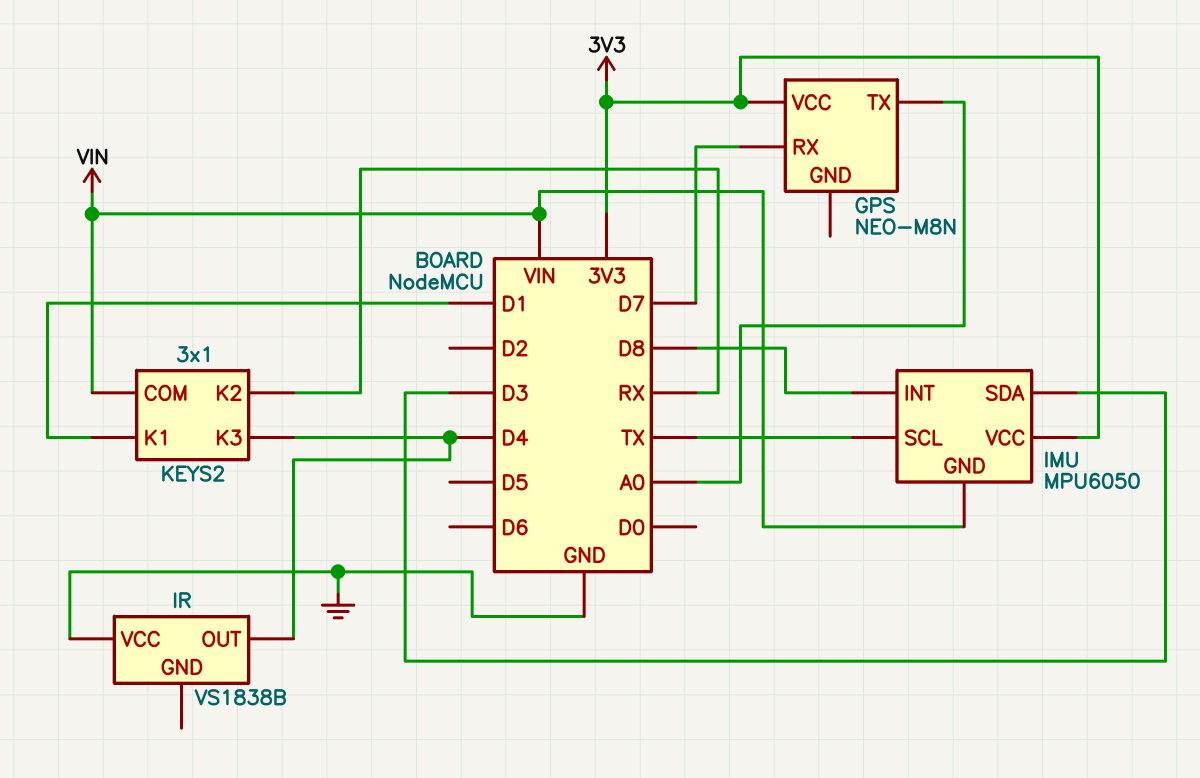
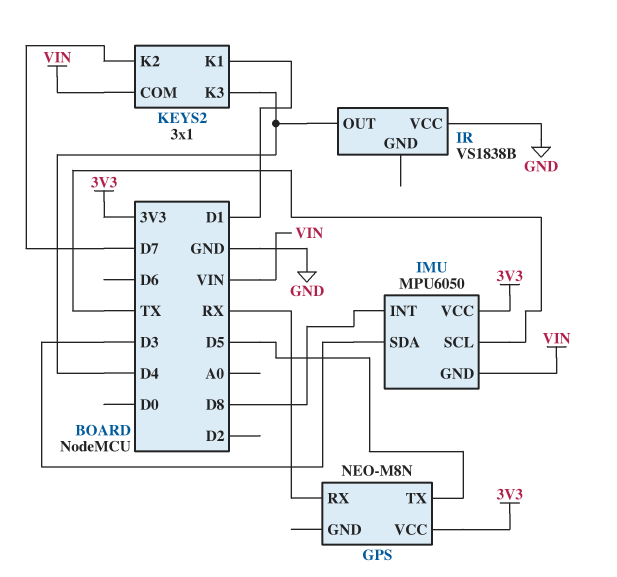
GPS pin RX: D7 -> RX
GPS pin TX: A0 -> D5
KEYS2 pin K2: RX -> D7

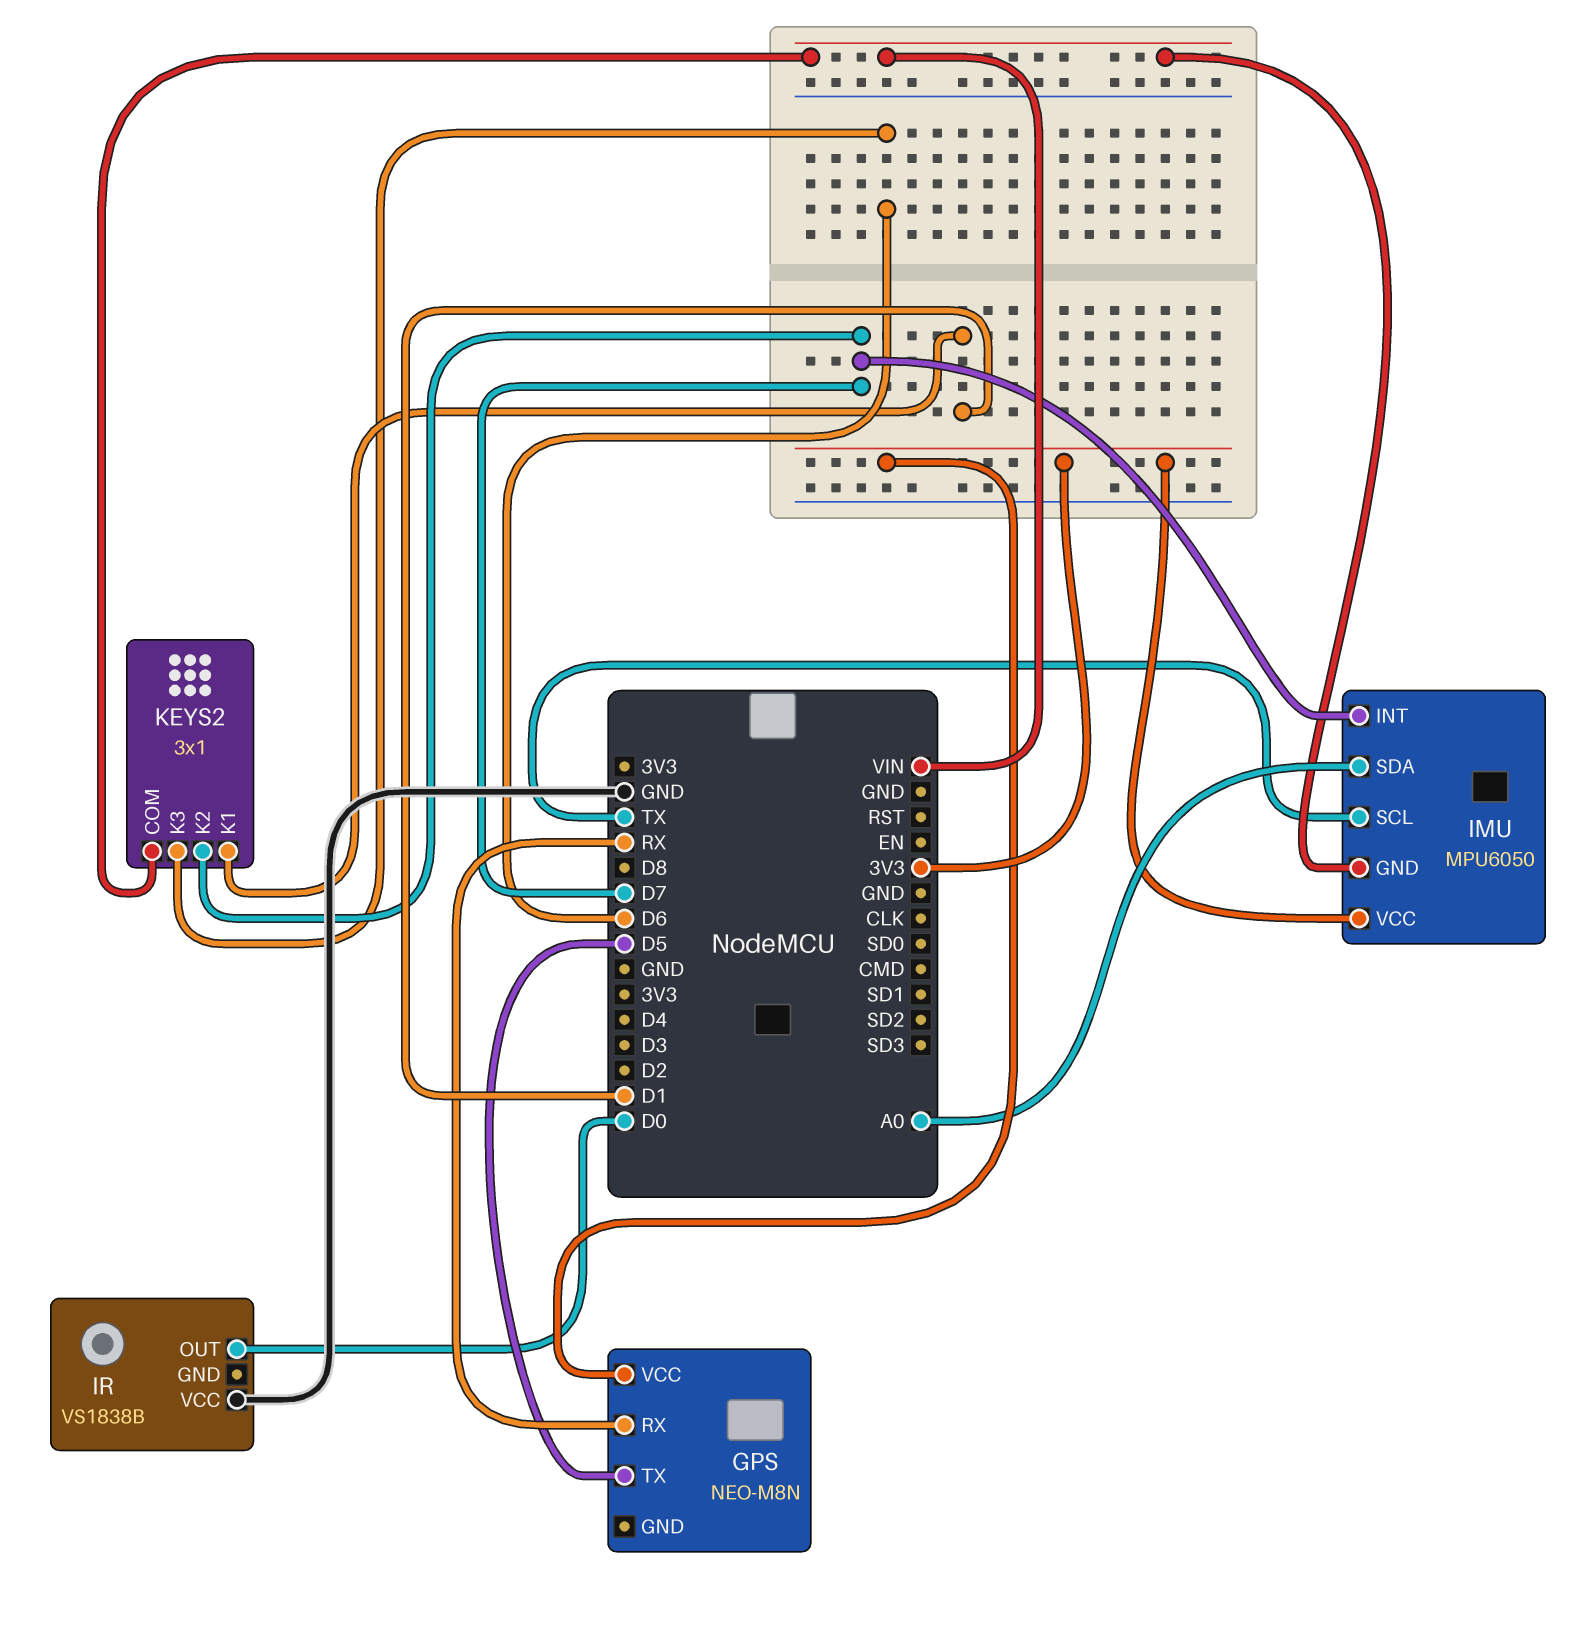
IMU pin INT: D8 -> D7
IMU pin SDA: D3 -> A0
IR pin OUT: D4 -> D0
KEYS2 pin K3: D4 -> D6

